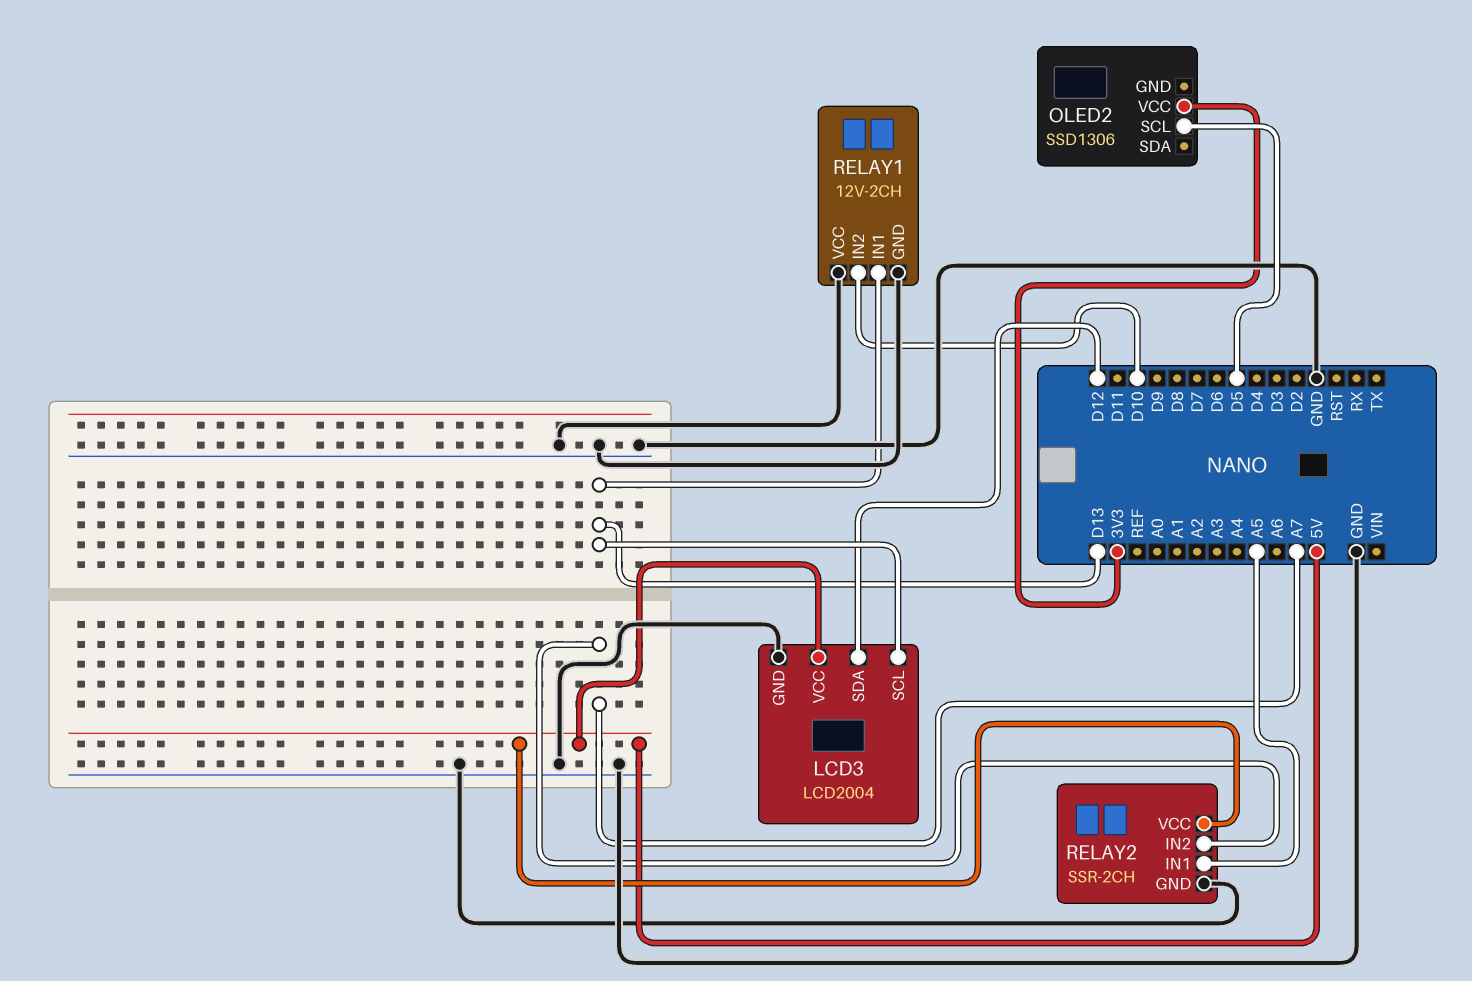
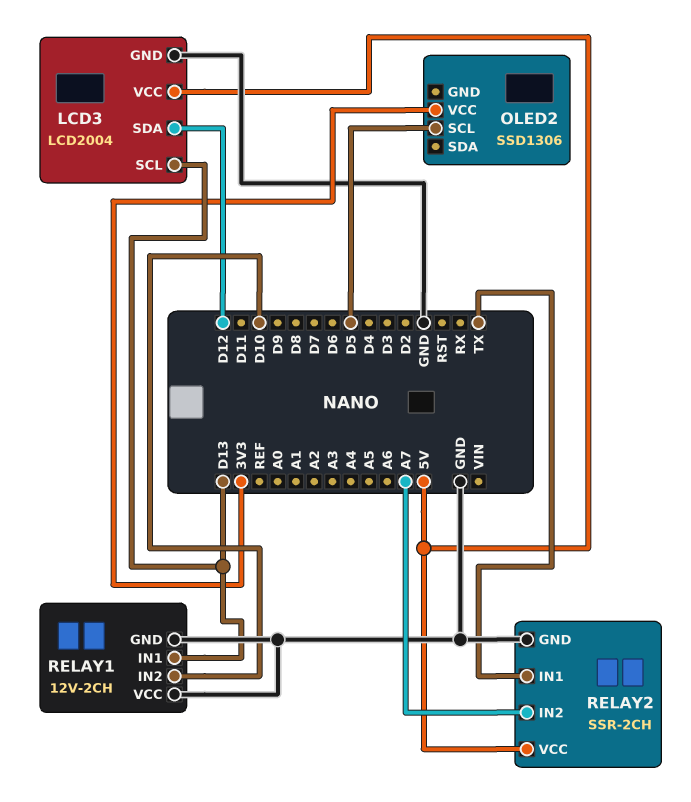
RELAY2 pin IN1: A5 -> TX

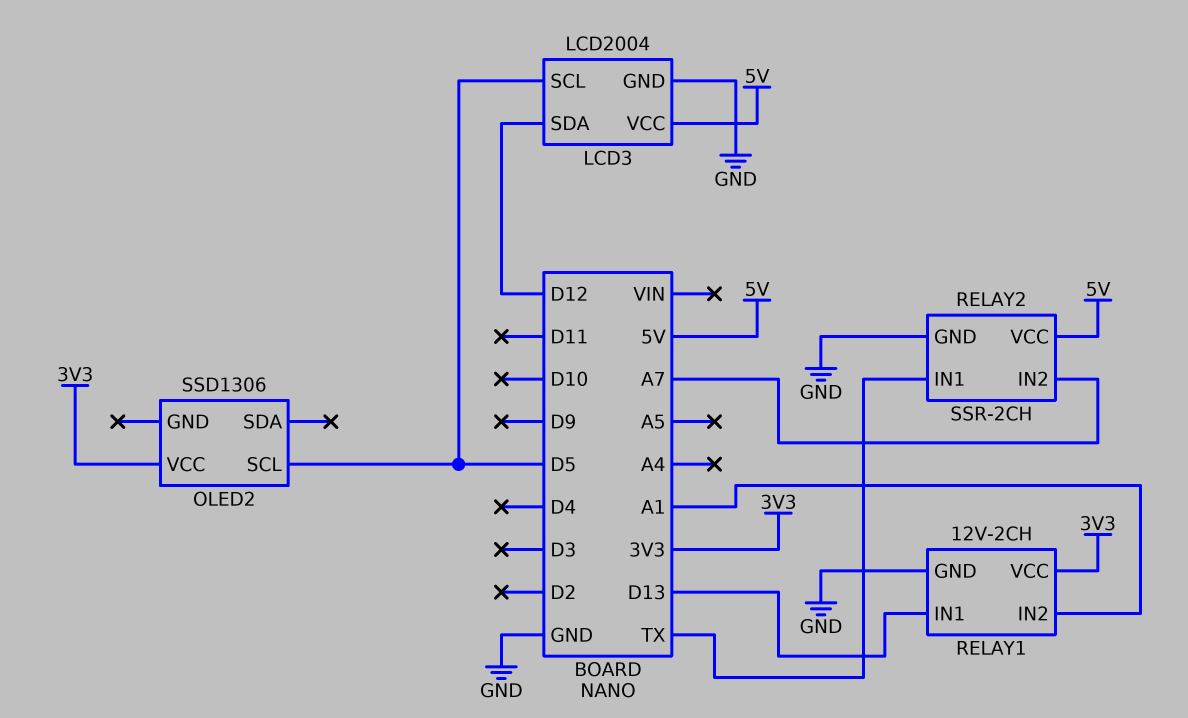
LCD3 pin SCL: D13 -> D5
RELAY1 pin IN2: D10 -> A1
RELAY1 pin VCC: GND -> 3V3

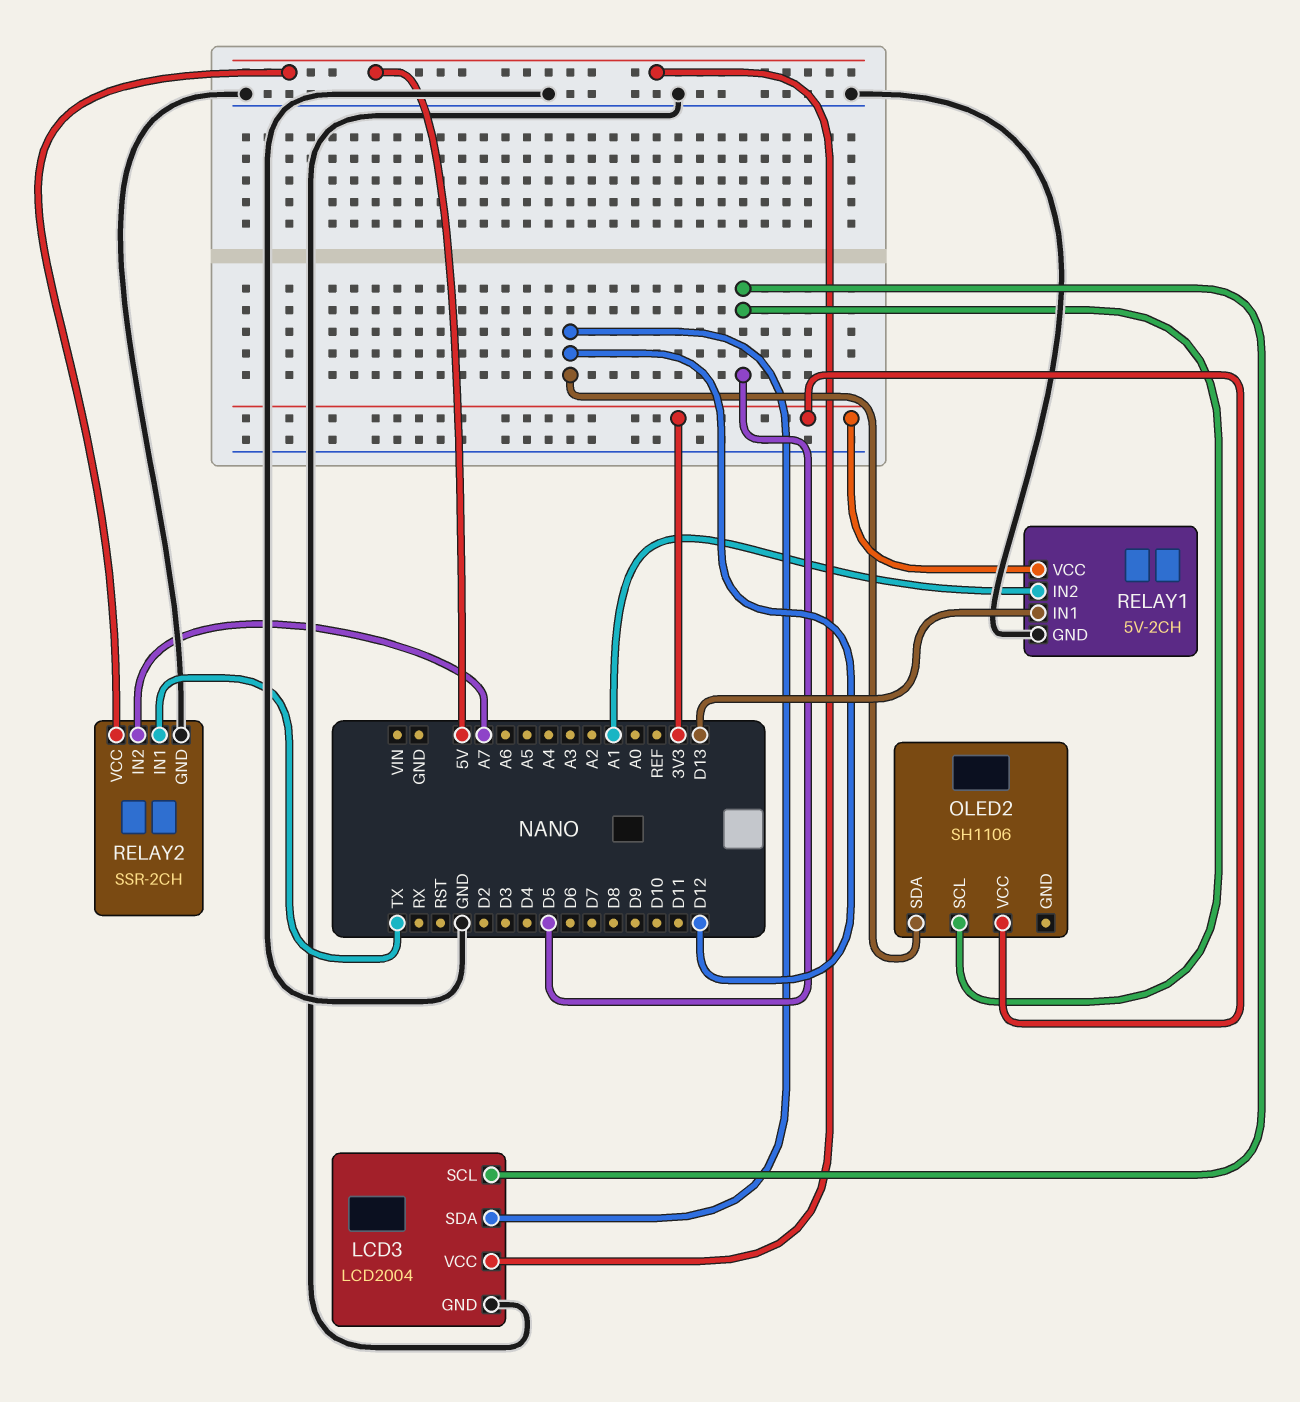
OLED2: SSD1306 -> SH1106
OLED2 pin SDA: none -> D12
RELAY1: 12V-2CH -> 5V-2CH

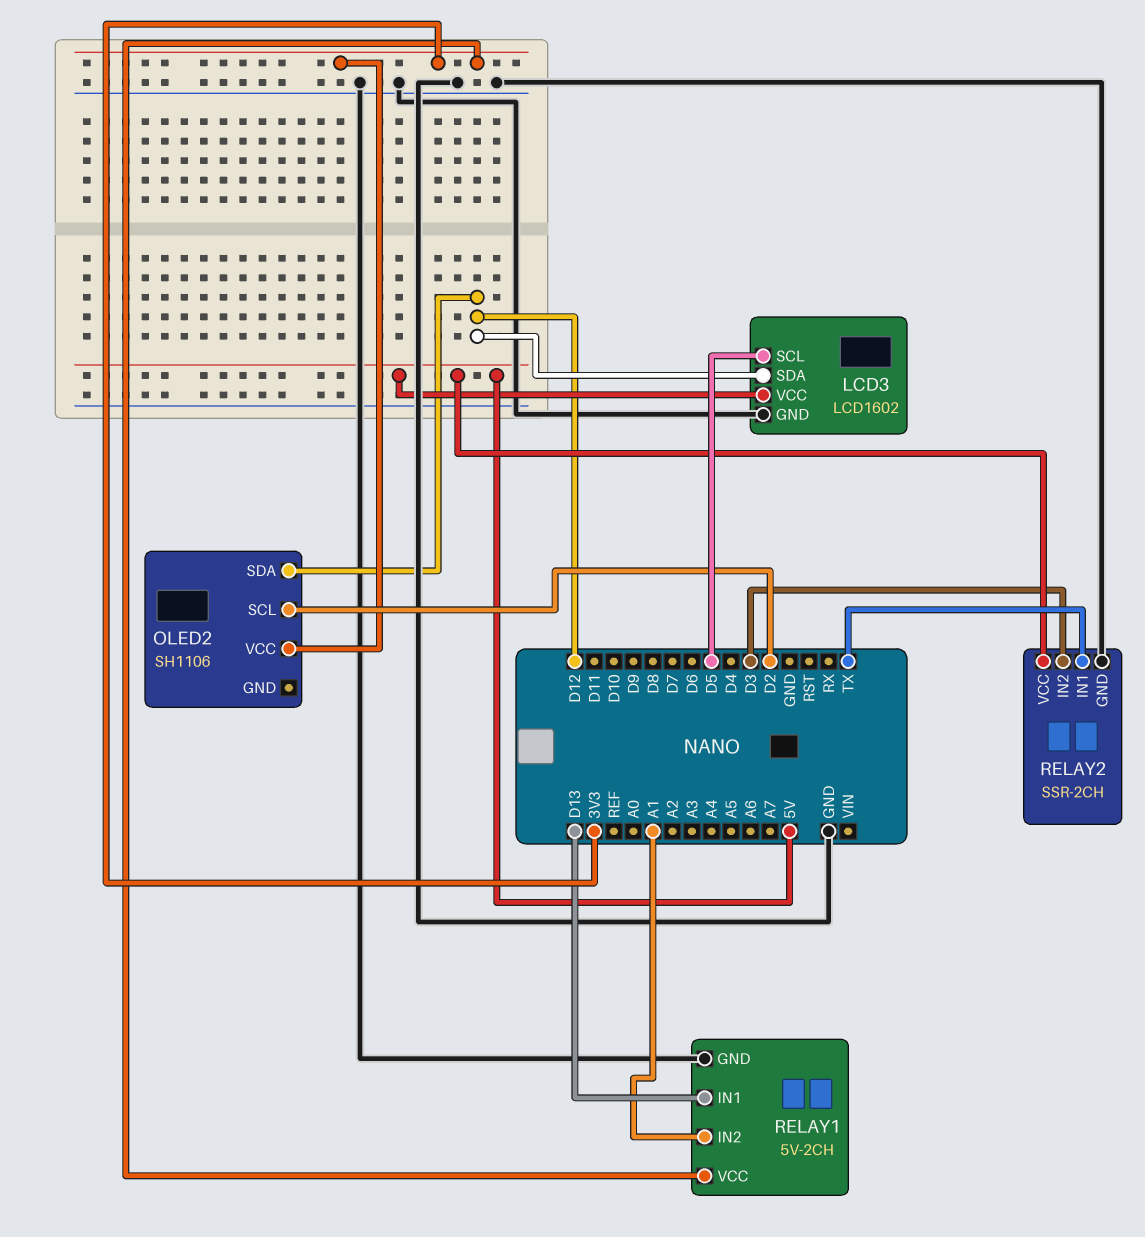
LCD3: LCD2004 -> LCD1602
OLED2 pin SCL: D5 -> D2
RELAY2 pin IN2: A7 -> D3

